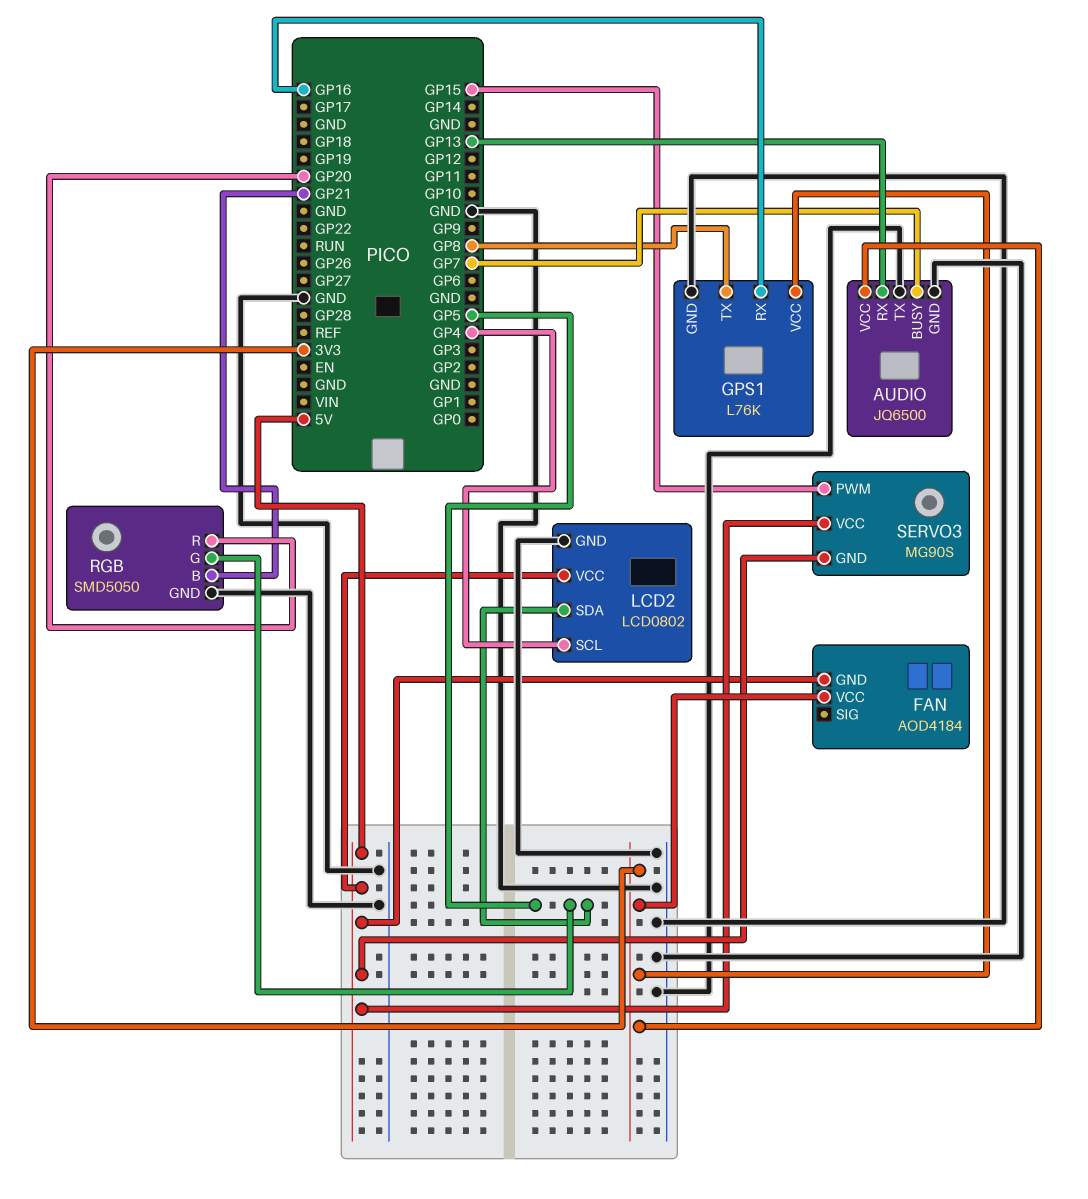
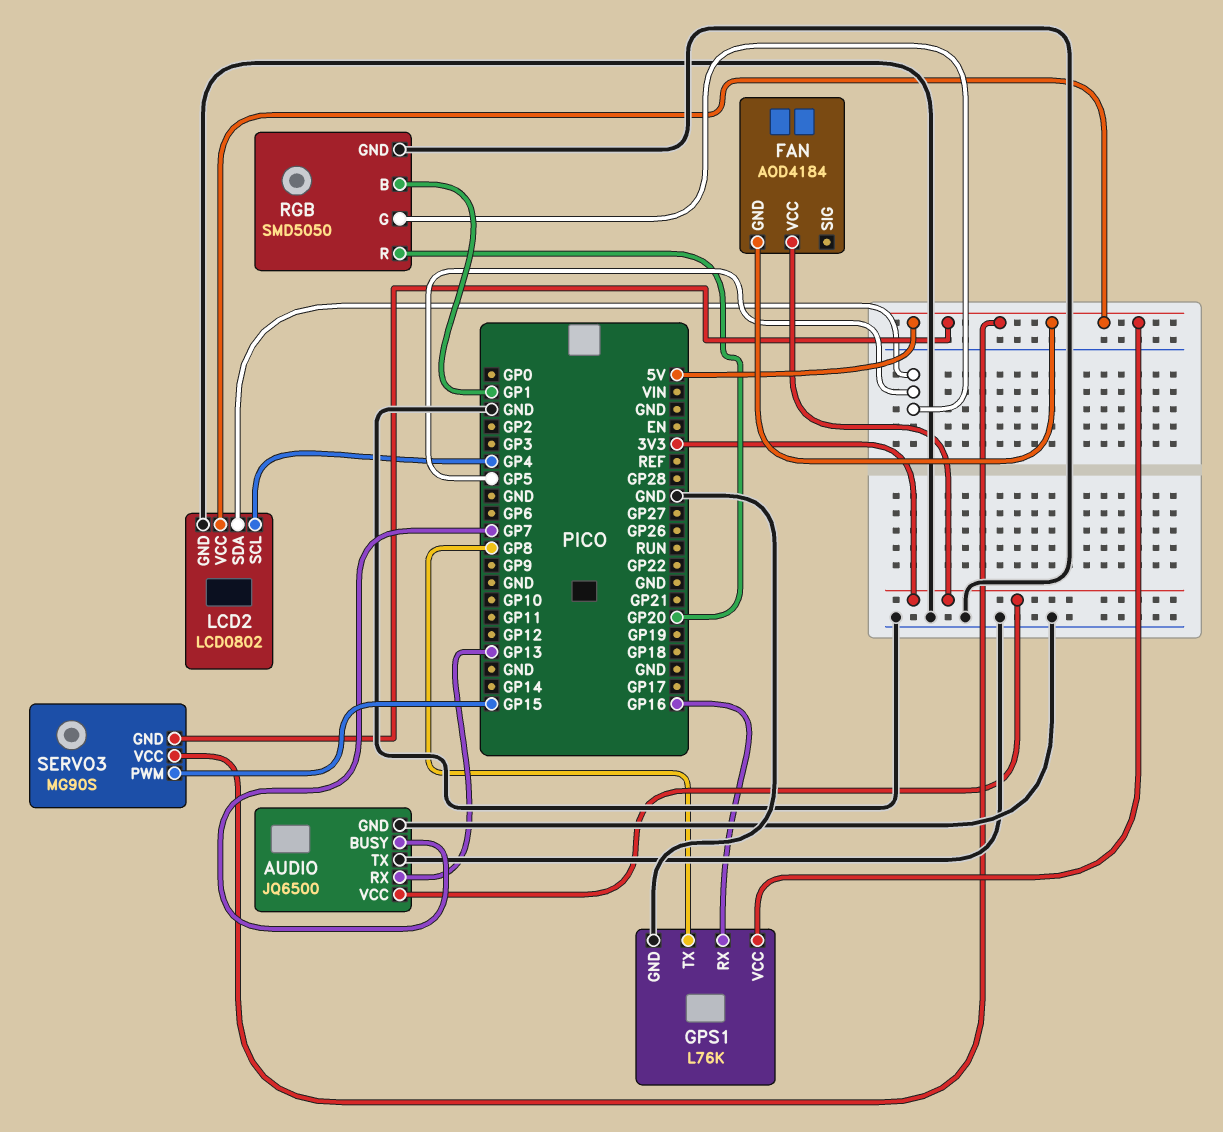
GPS1 pin VCC: 3V3 -> 5V
RGB pin B: GP21 -> GP1

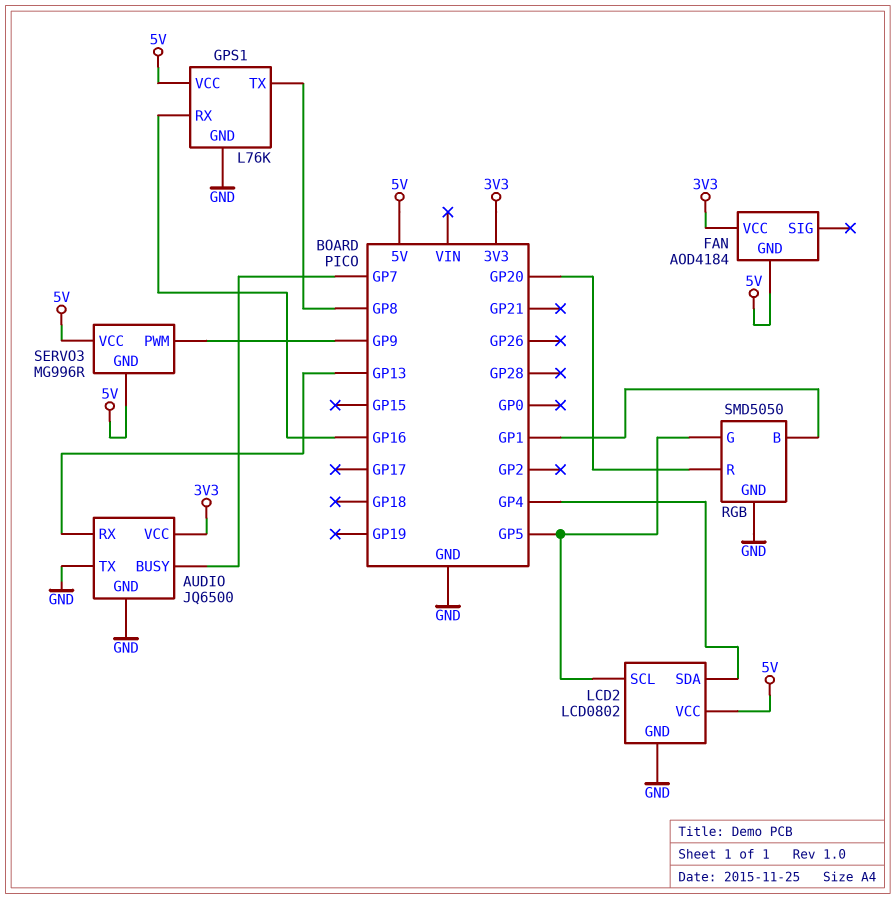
LCD2 pin SCL: GP4 -> GP5
LCD2 pin SDA: GP5 -> GP4
SERVO3: MG90S -> MG996R
SERVO3 pin PWM: GP15 -> GP9

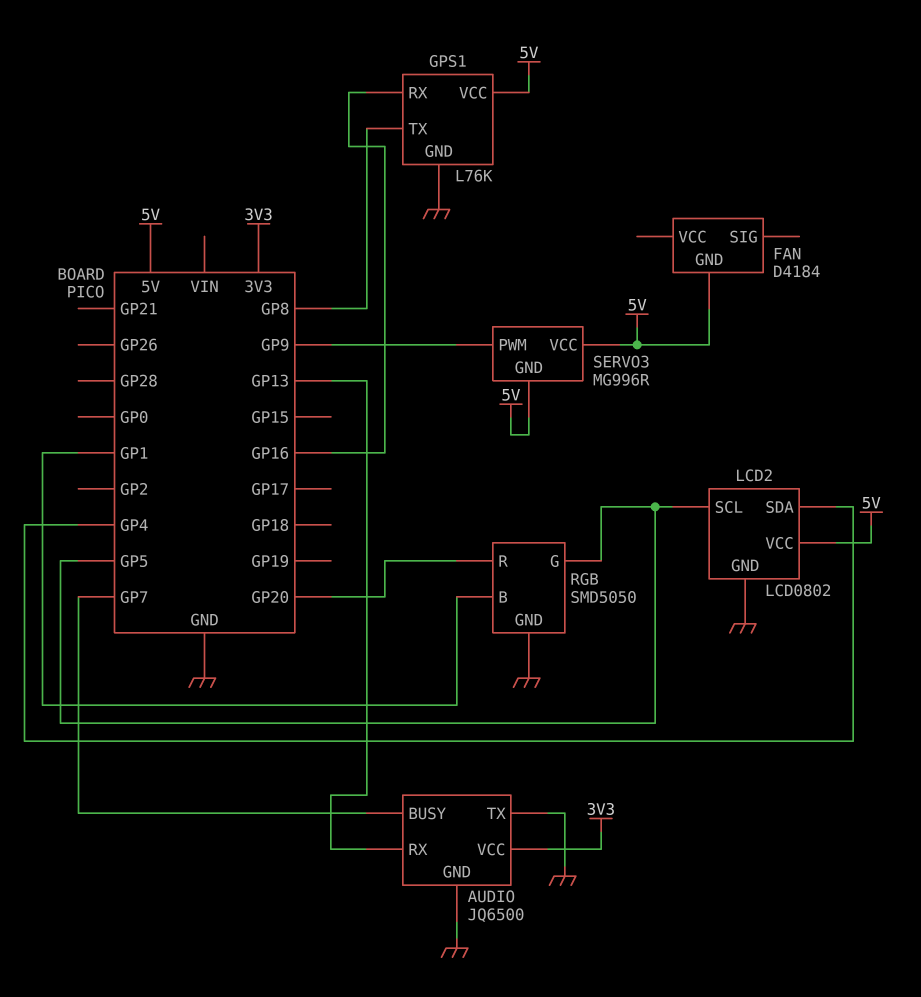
FAN: AOD4184 -> D4184
FAN pin VCC: 3V3 -> none

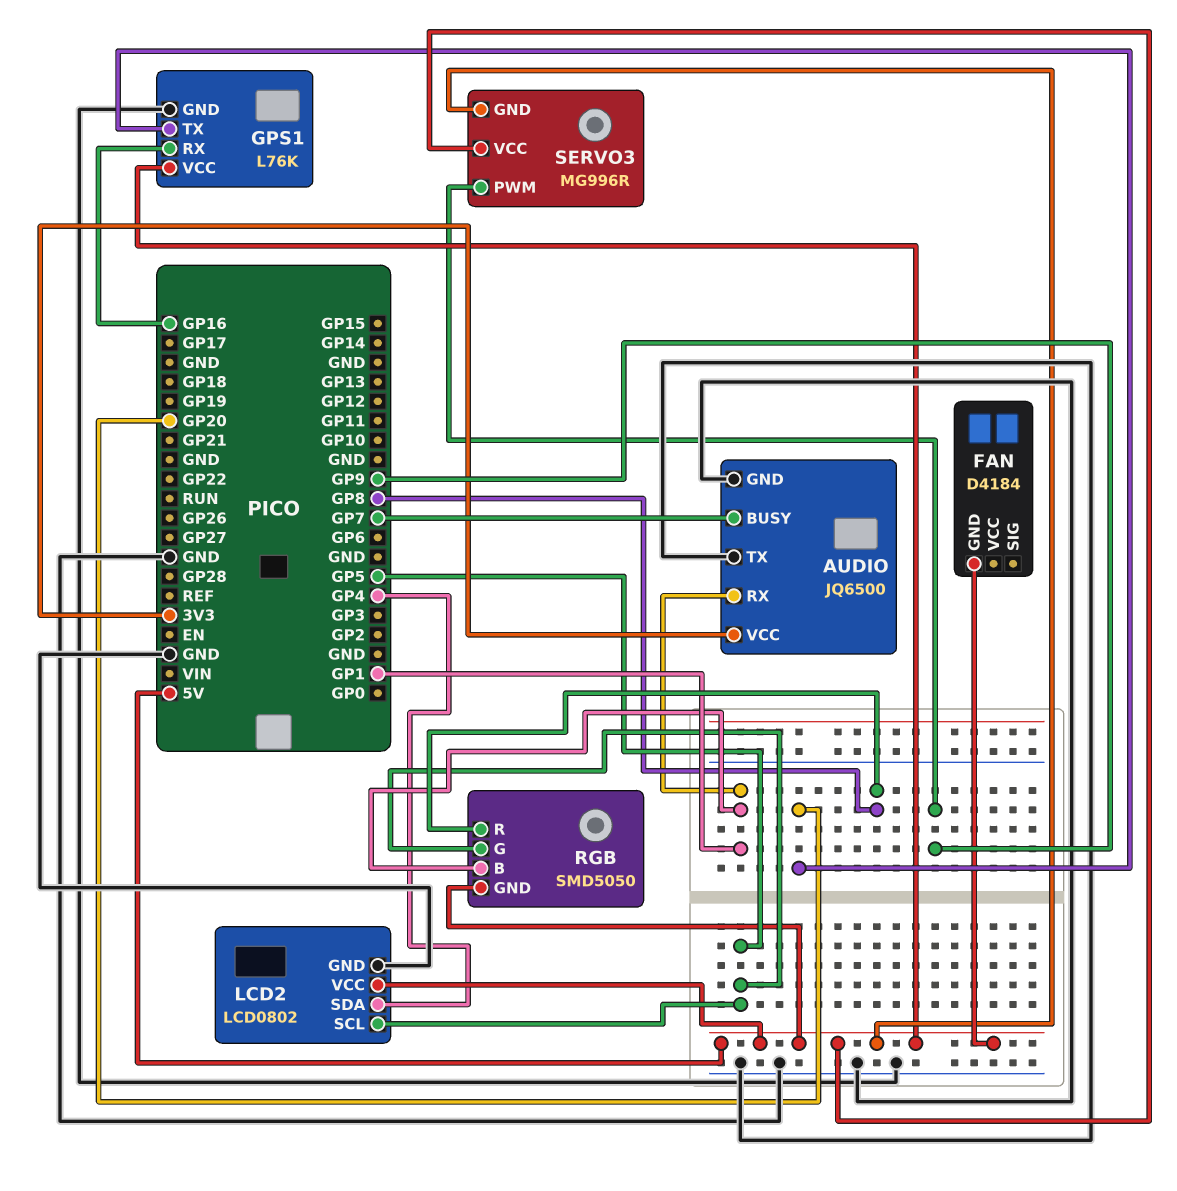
AUDIO pin RX: GP13 -> GP1
GPS1 pin TX: GP8 -> GP20
RGB pin GND: GND -> 5V
RGB pin R: GP20 -> GP8

